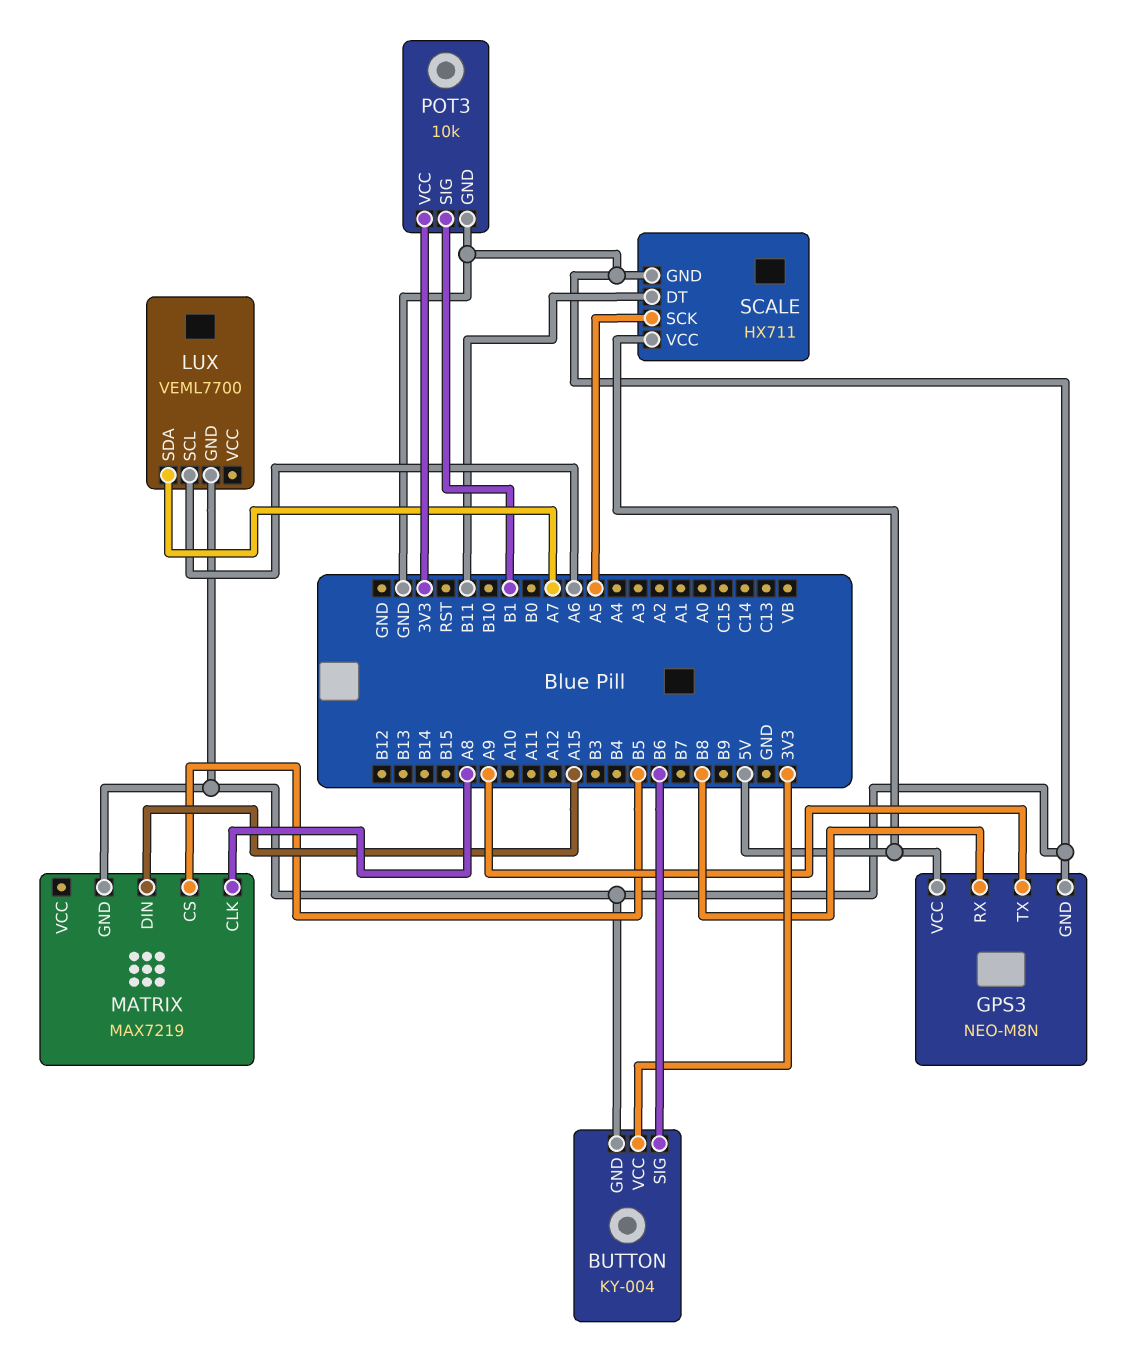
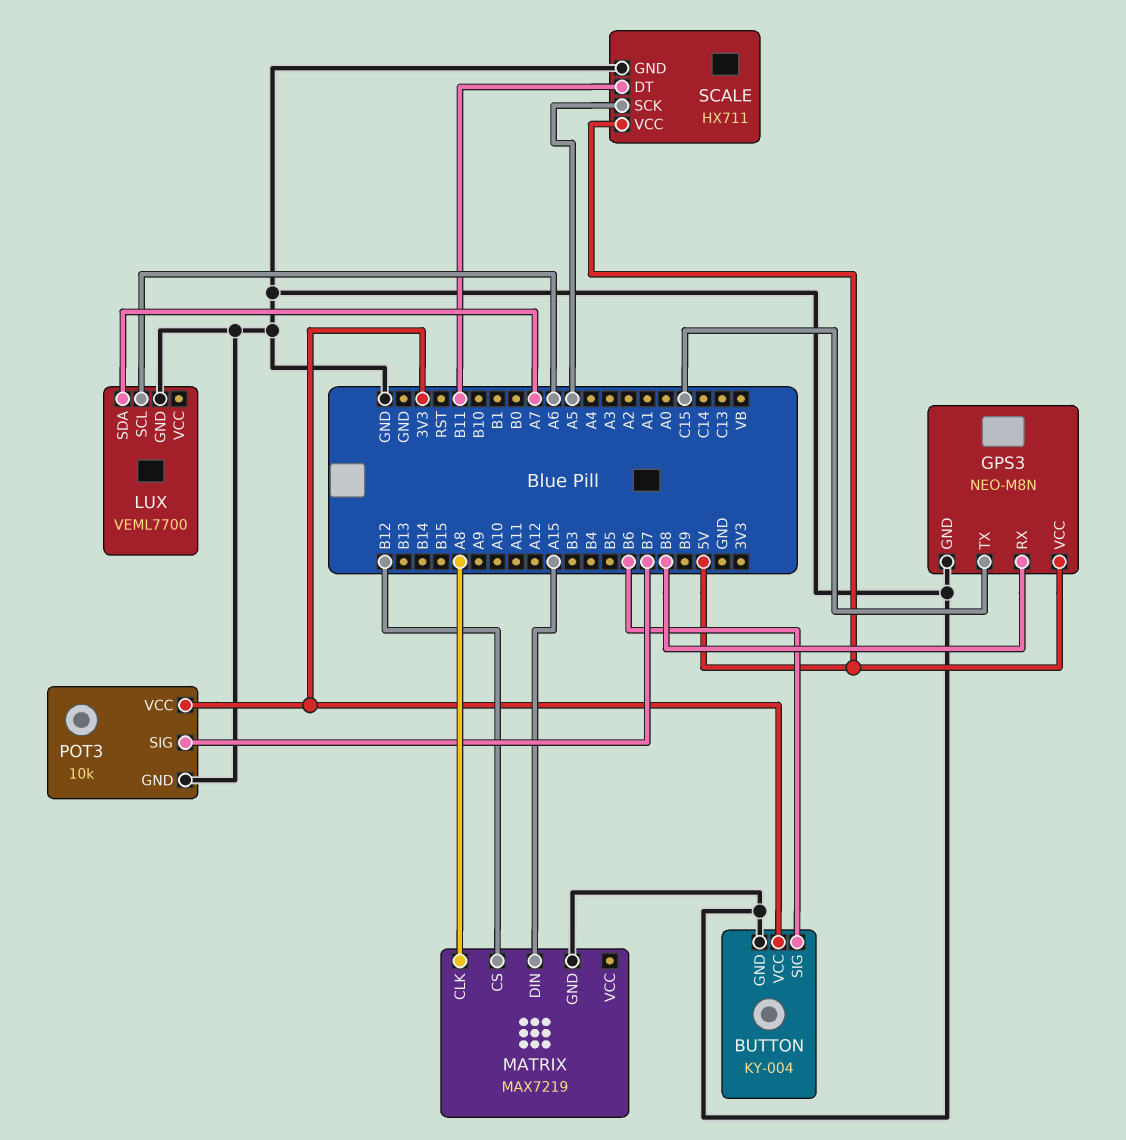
GPS3 pin TX: A9 -> C15
MATRIX pin CS: B5 -> B12
POT3 pin SIG: B1 -> B7

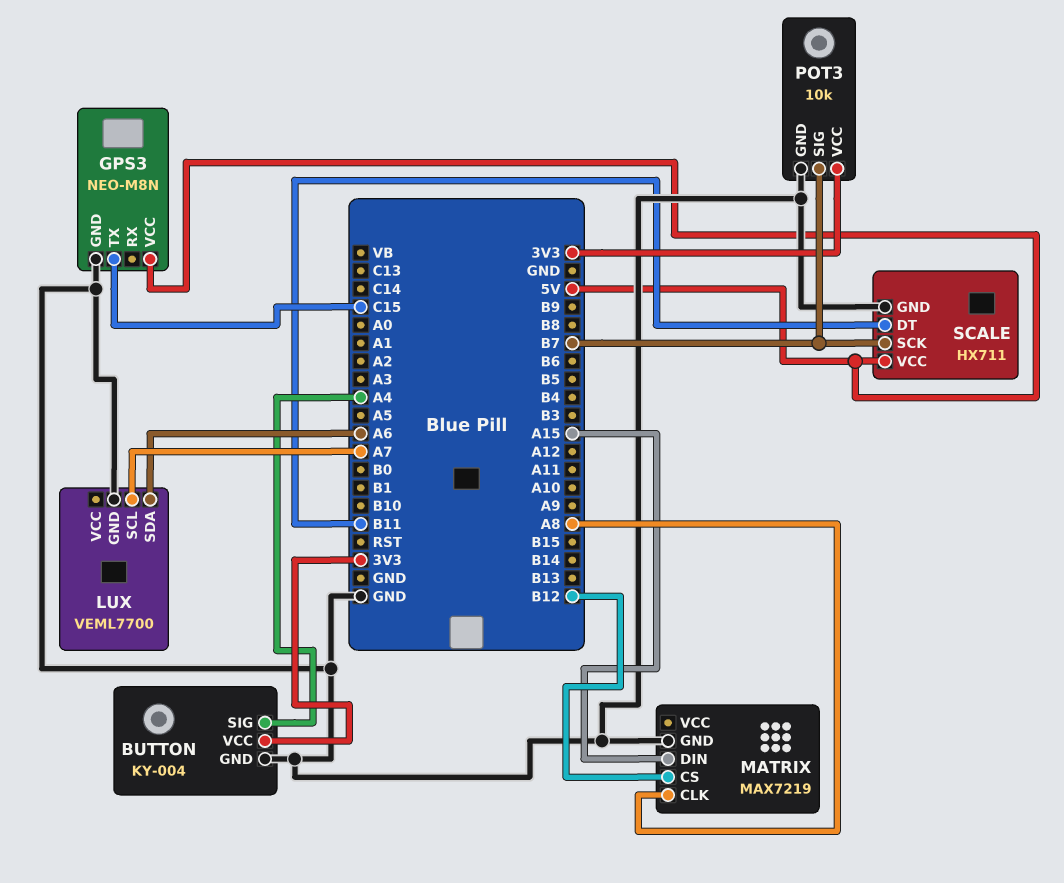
BUTTON pin SIG: B6 -> A4
GPS3 pin RX: B8 -> none
LUX pin SCL: A6 -> A7
LUX pin SDA: A7 -> A6
SCALE pin SCK: A5 -> B7

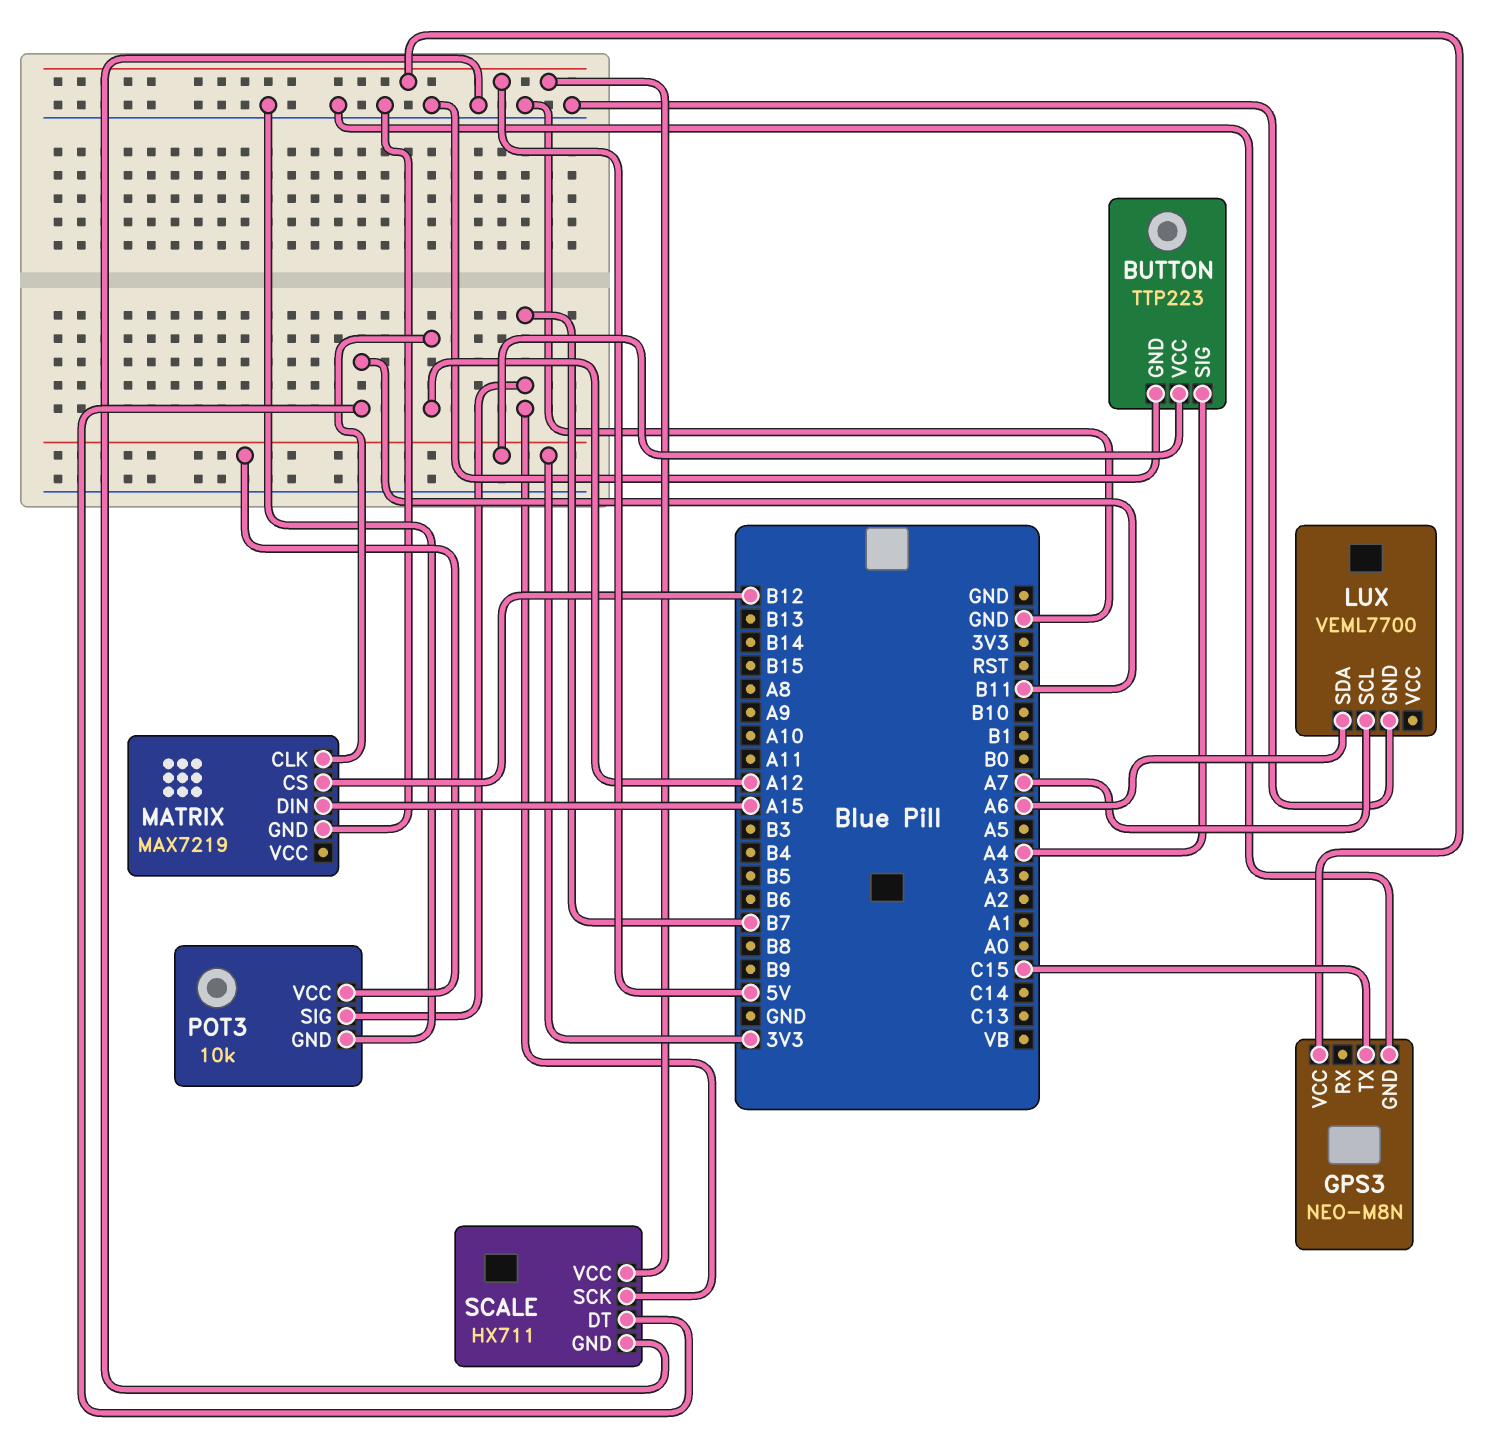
BUTTON: KY-004 -> TTP223
MATRIX pin CLK: A8 -> A12

